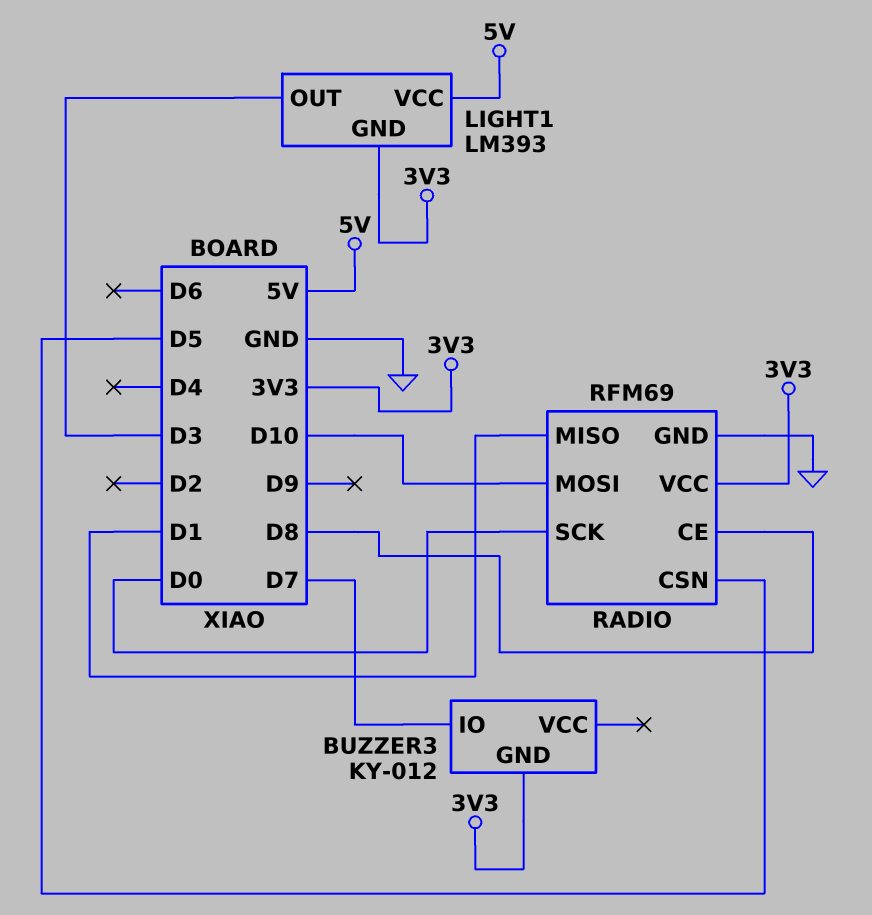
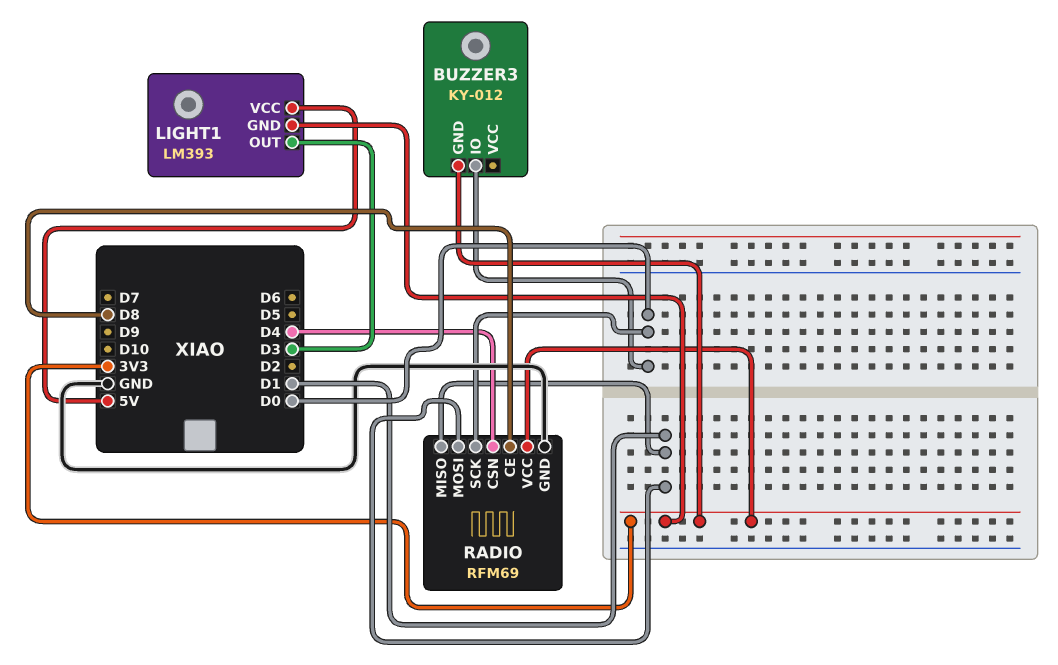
BUZZER3 pin IO: D7 -> D0
RADIO pin CSN: D5 -> D4
RADIO pin MOSI: D10 -> D1

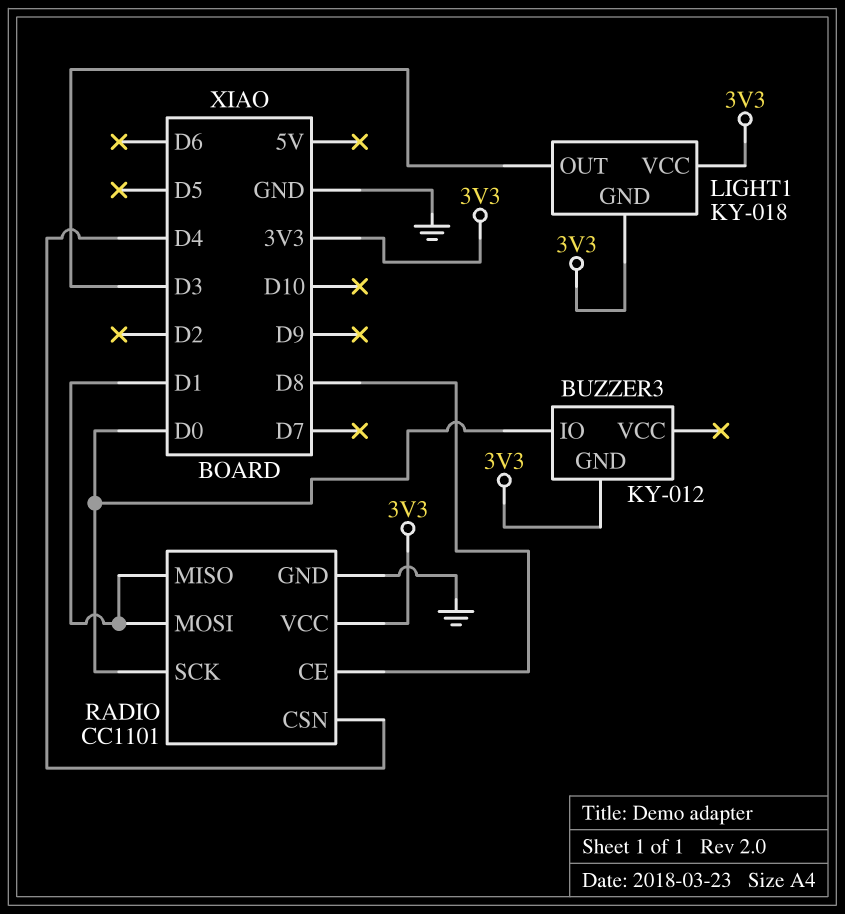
LIGHT1: LM393 -> KY-018
LIGHT1 pin VCC: 5V -> 3V3
RADIO: RFM69 -> CC1101

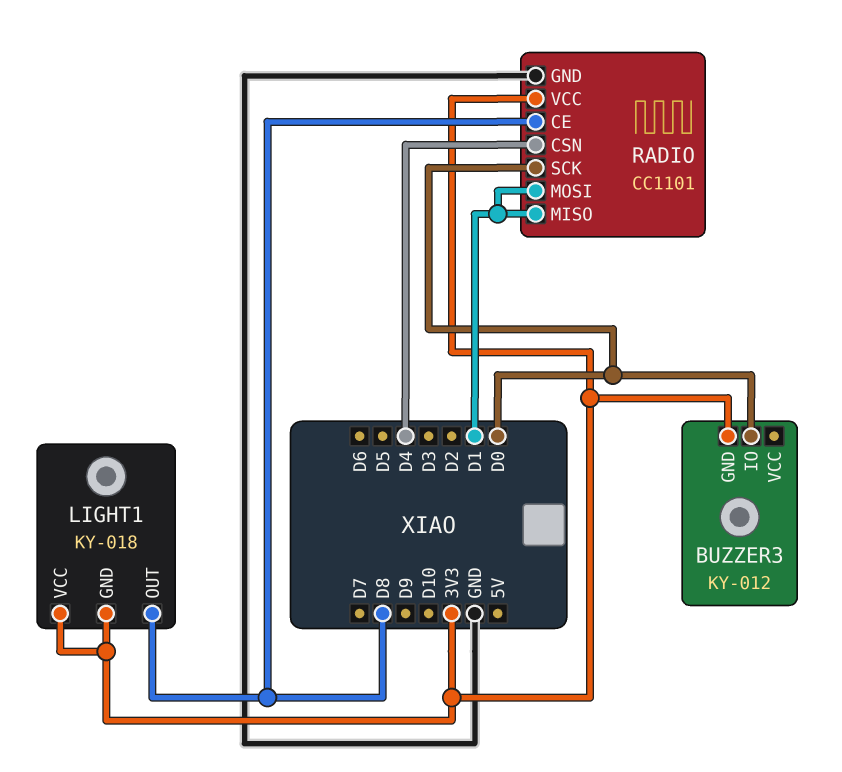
LIGHT1 pin OUT: D3 -> D8

